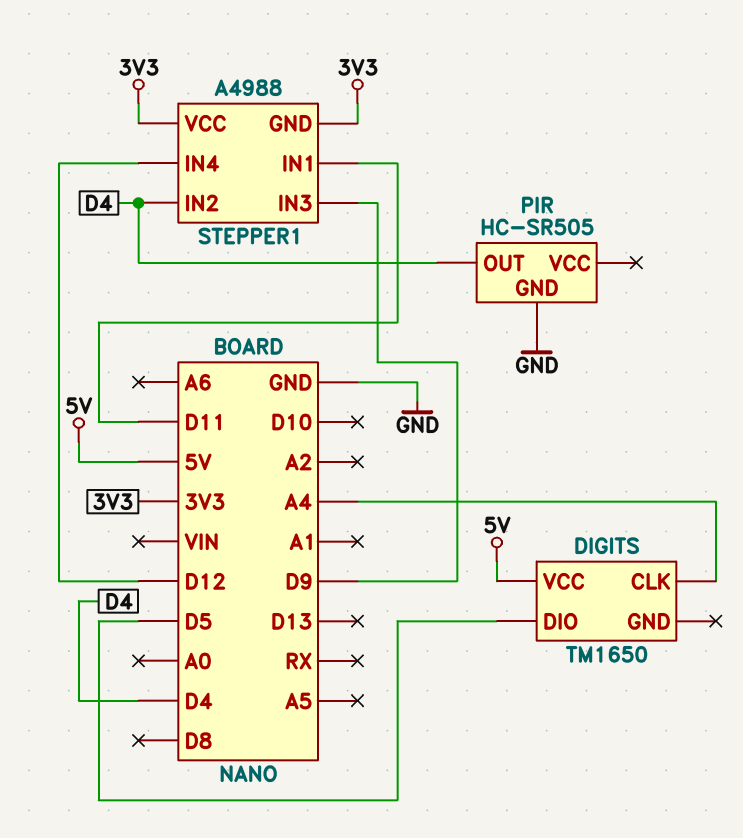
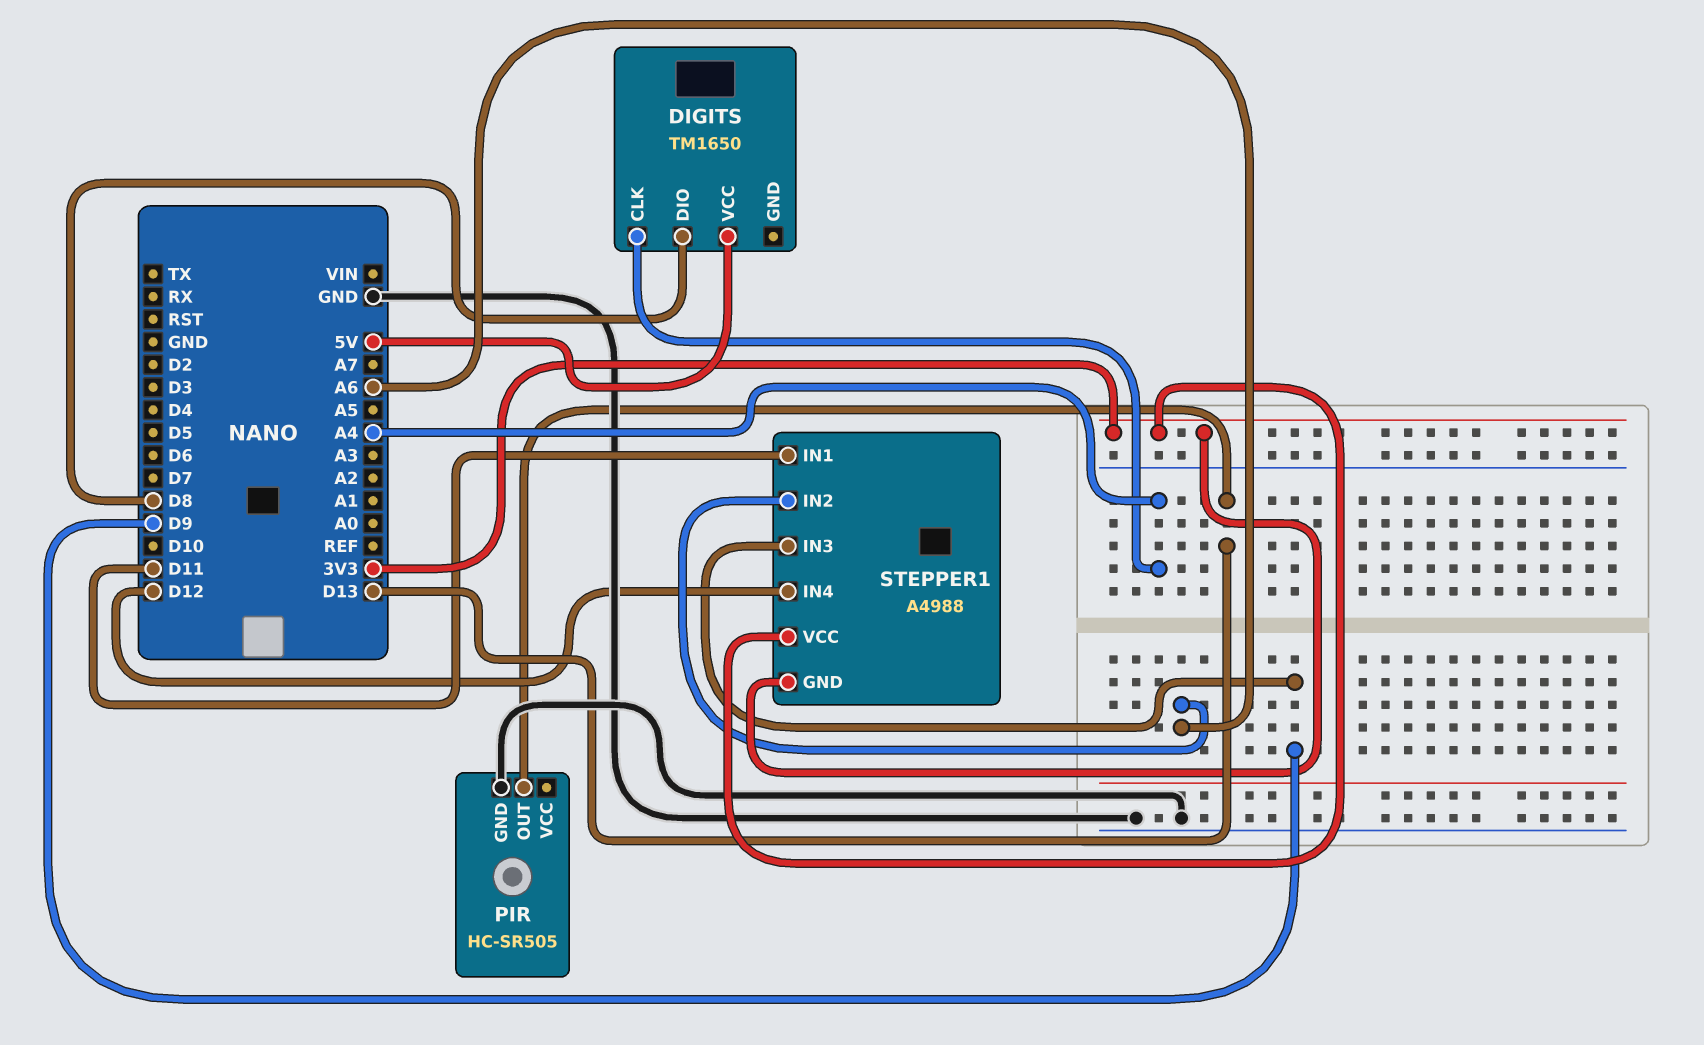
DIGITS pin DIO: D5 -> D8
PIR pin OUT: D4 -> D13
STEPPER1 pin IN2: D4 -> A6

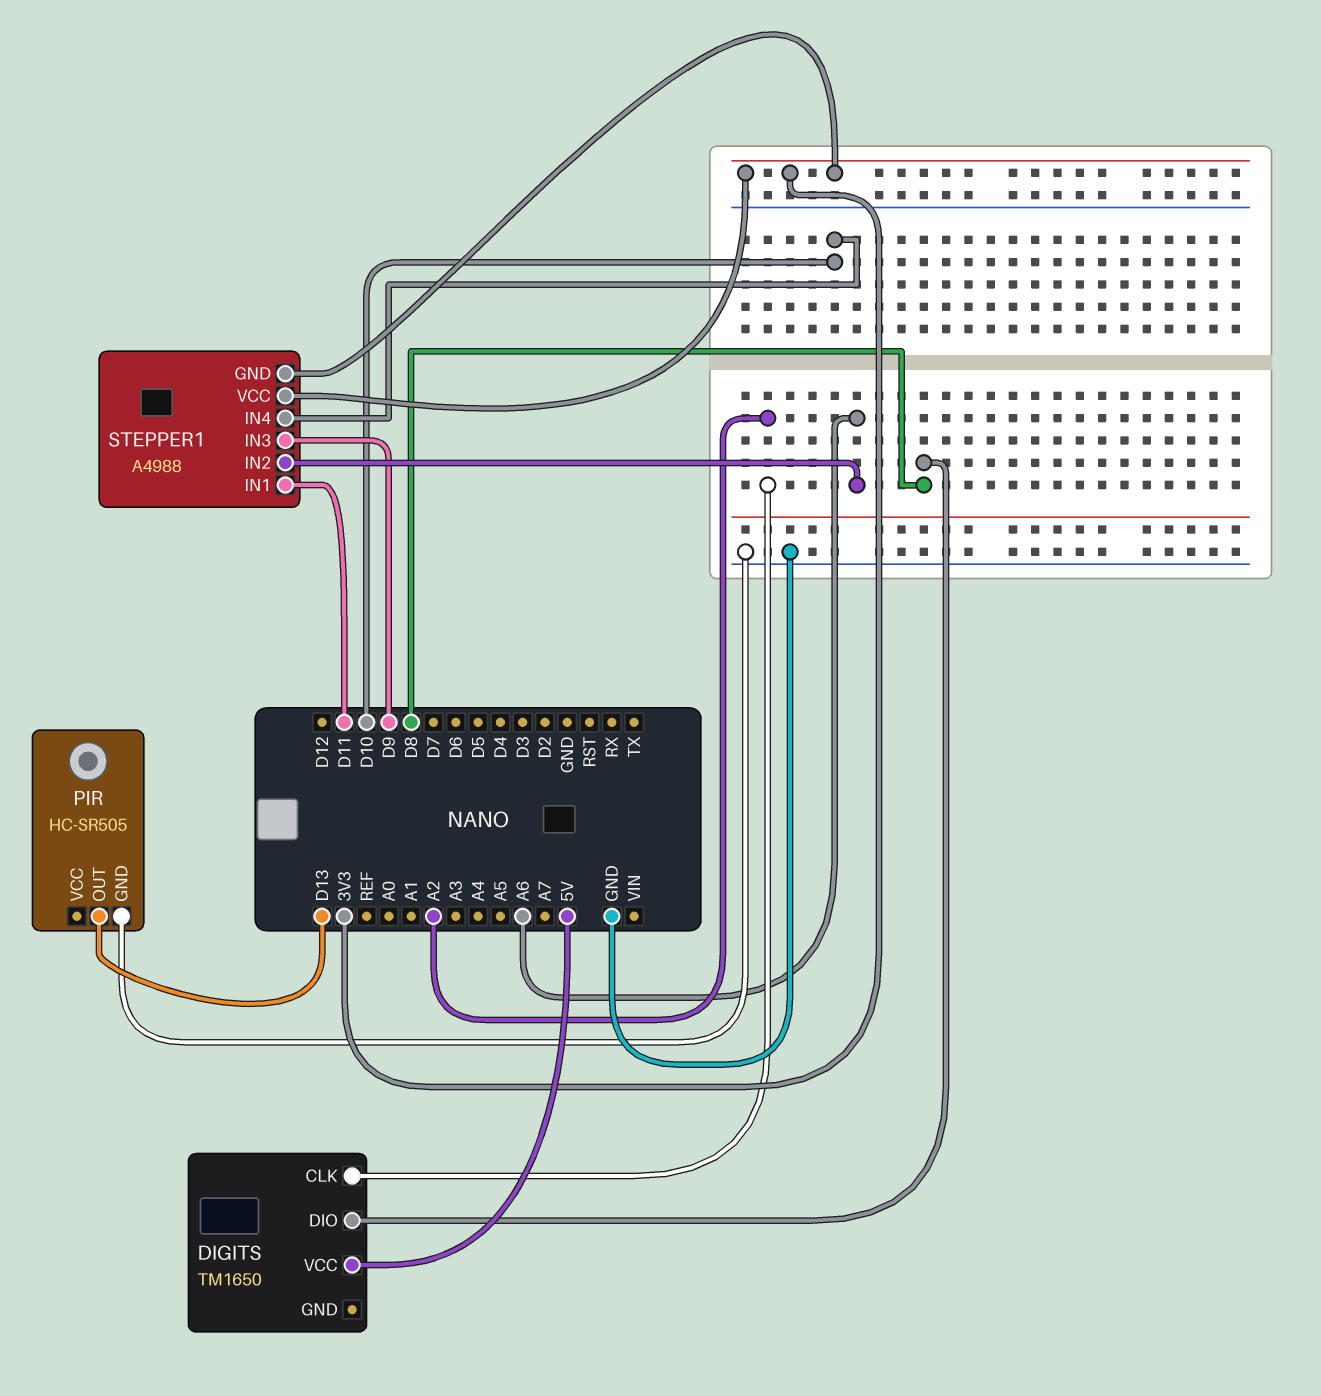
DIGITS pin CLK: A4 -> A2
STEPPER1 pin IN4: D12 -> D10

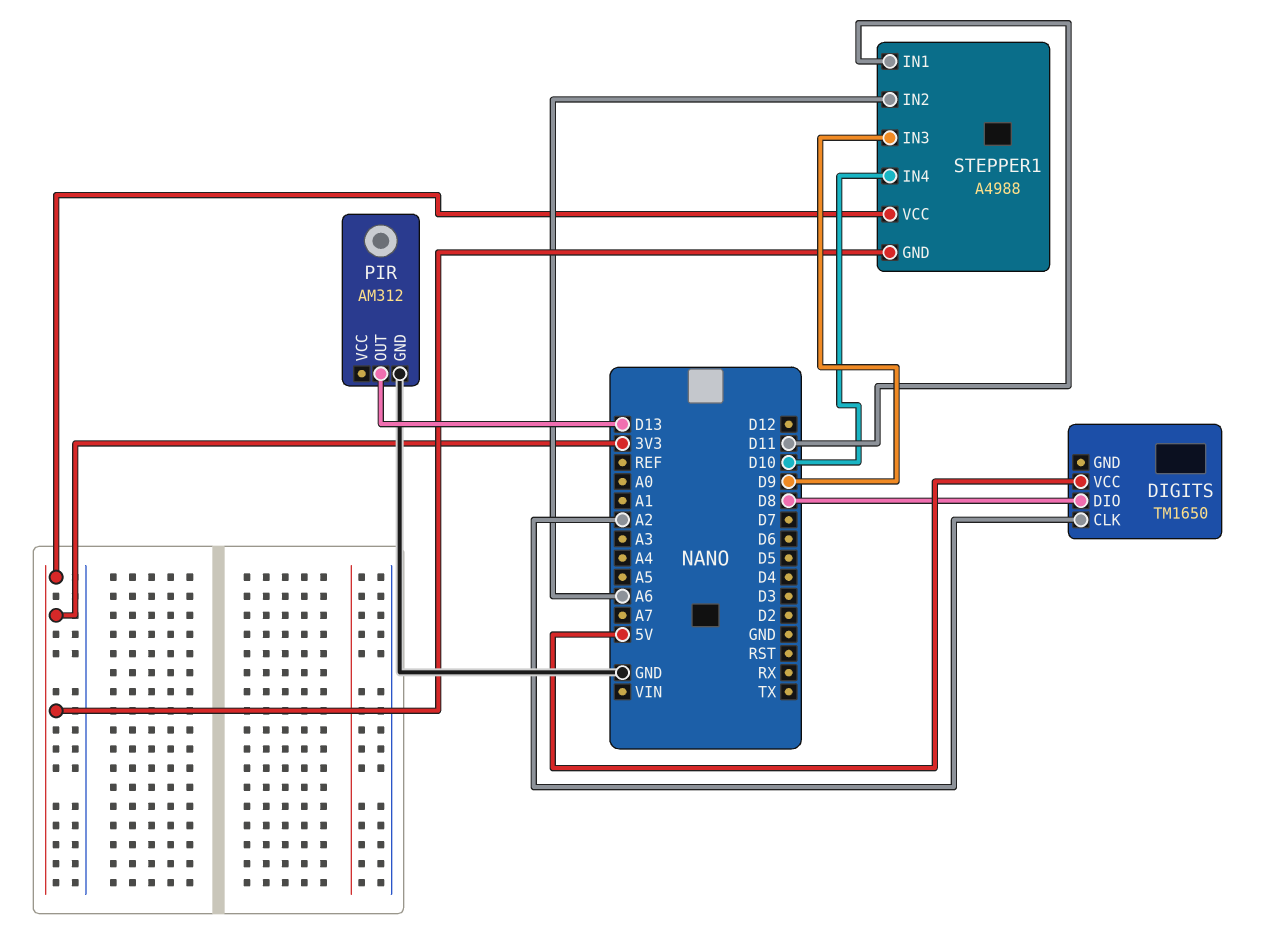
PIR: HC-SR505 -> AM312

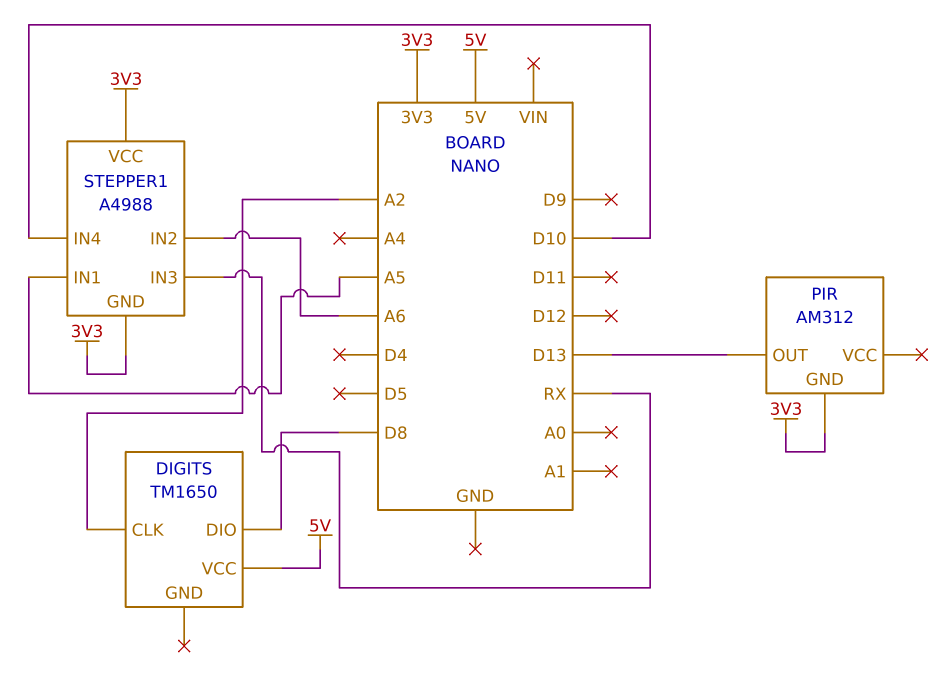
PIR pin GND: GND -> 3V3
STEPPER1 pin IN1: D11 -> A5
STEPPER1 pin IN3: D9 -> RX

